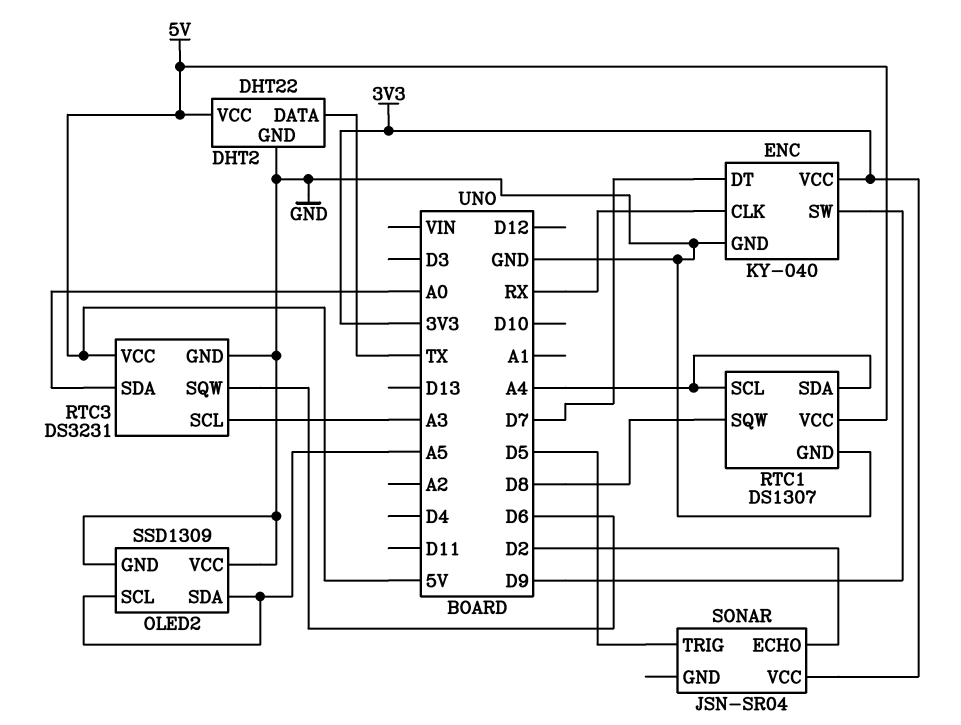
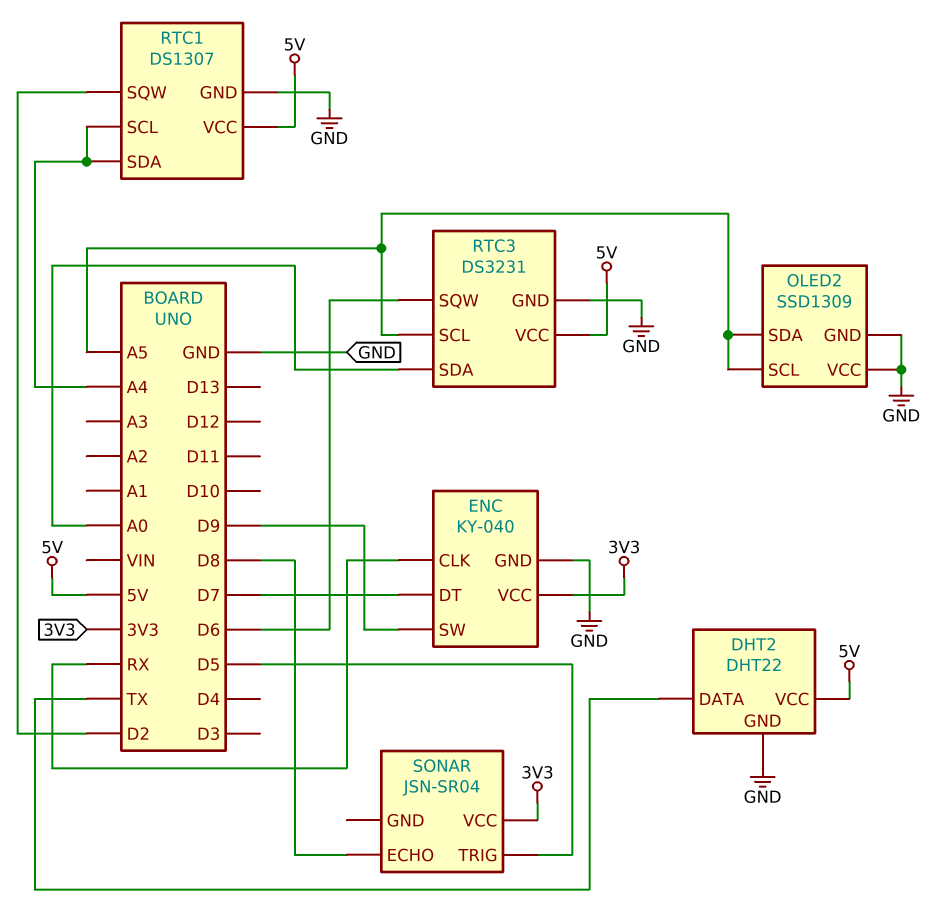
RTC1 pin SQW: D8 -> D2
RTC3 pin SCL: A3 -> A5
SONAR pin ECHO: D2 -> D8

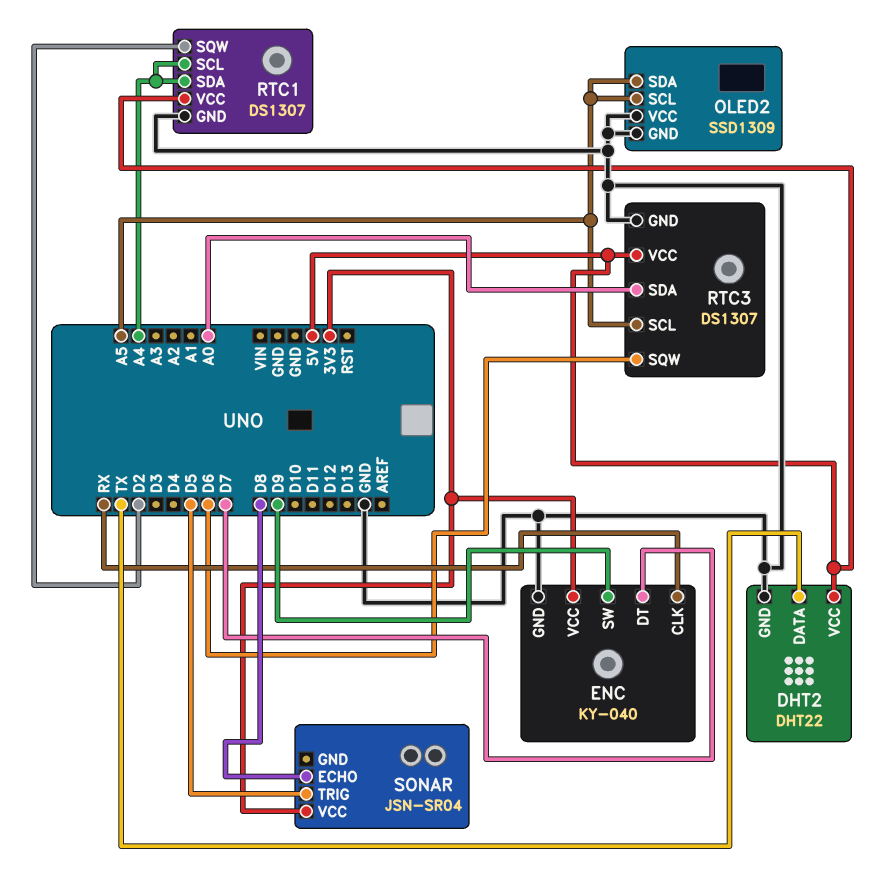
RTC3: DS3231 -> DS1307

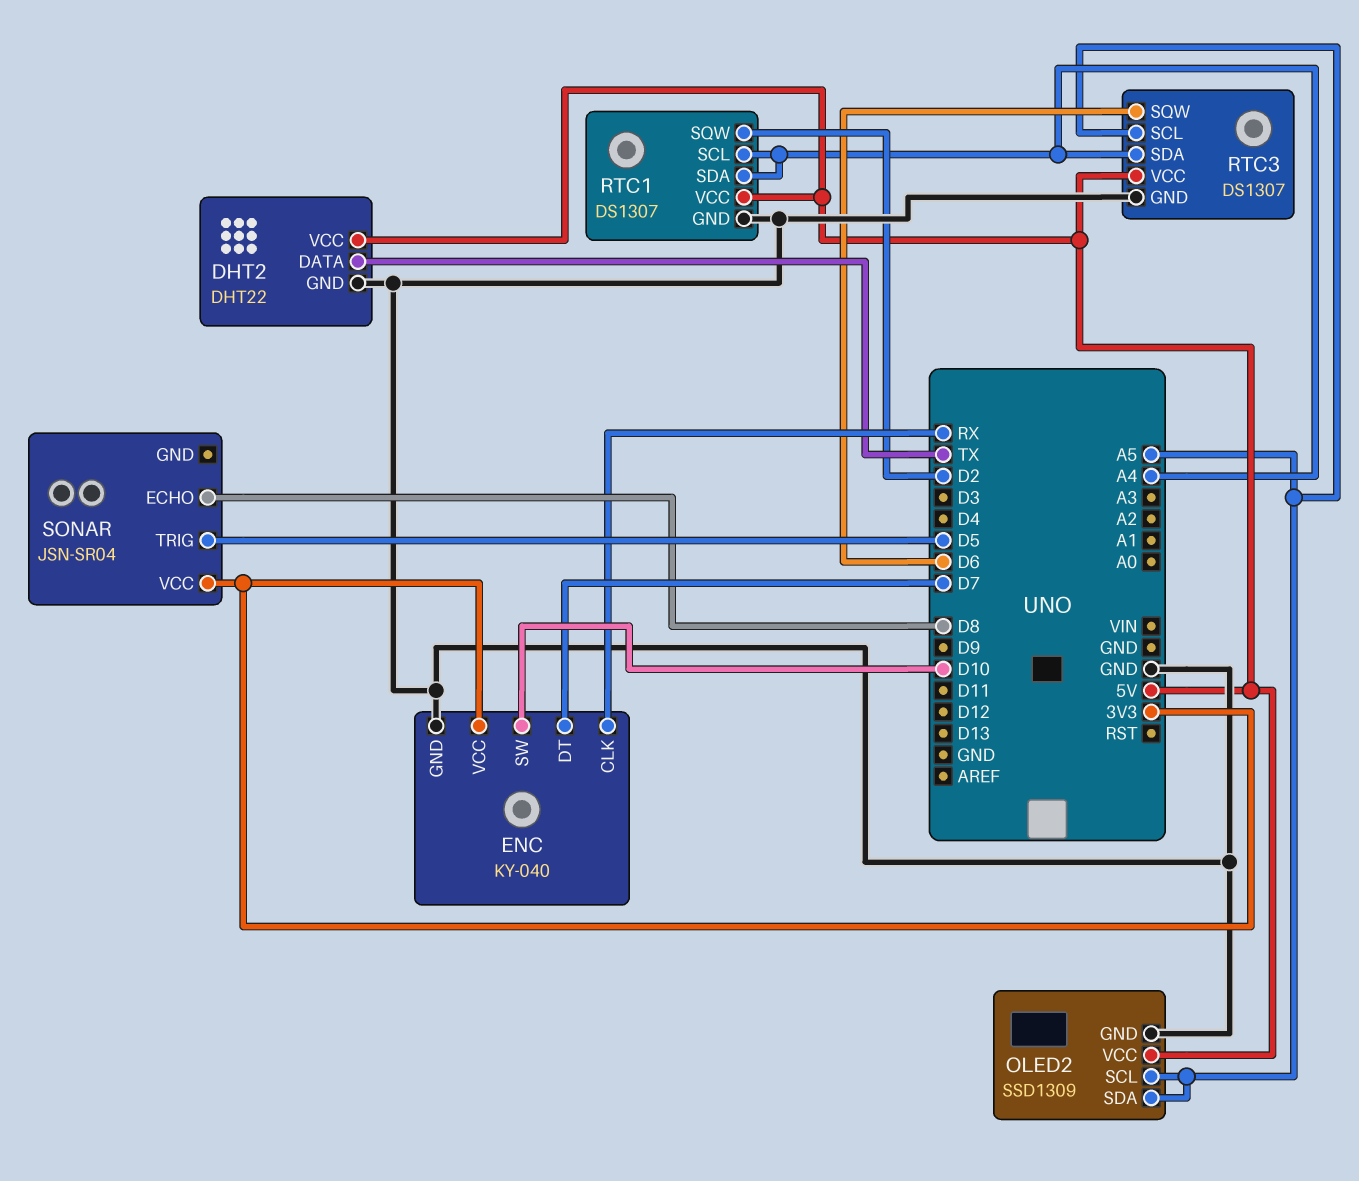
ENC pin SW: D9 -> D10
OLED2 pin VCC: GND -> 5V
RTC3 pin SDA: A0 -> A4

